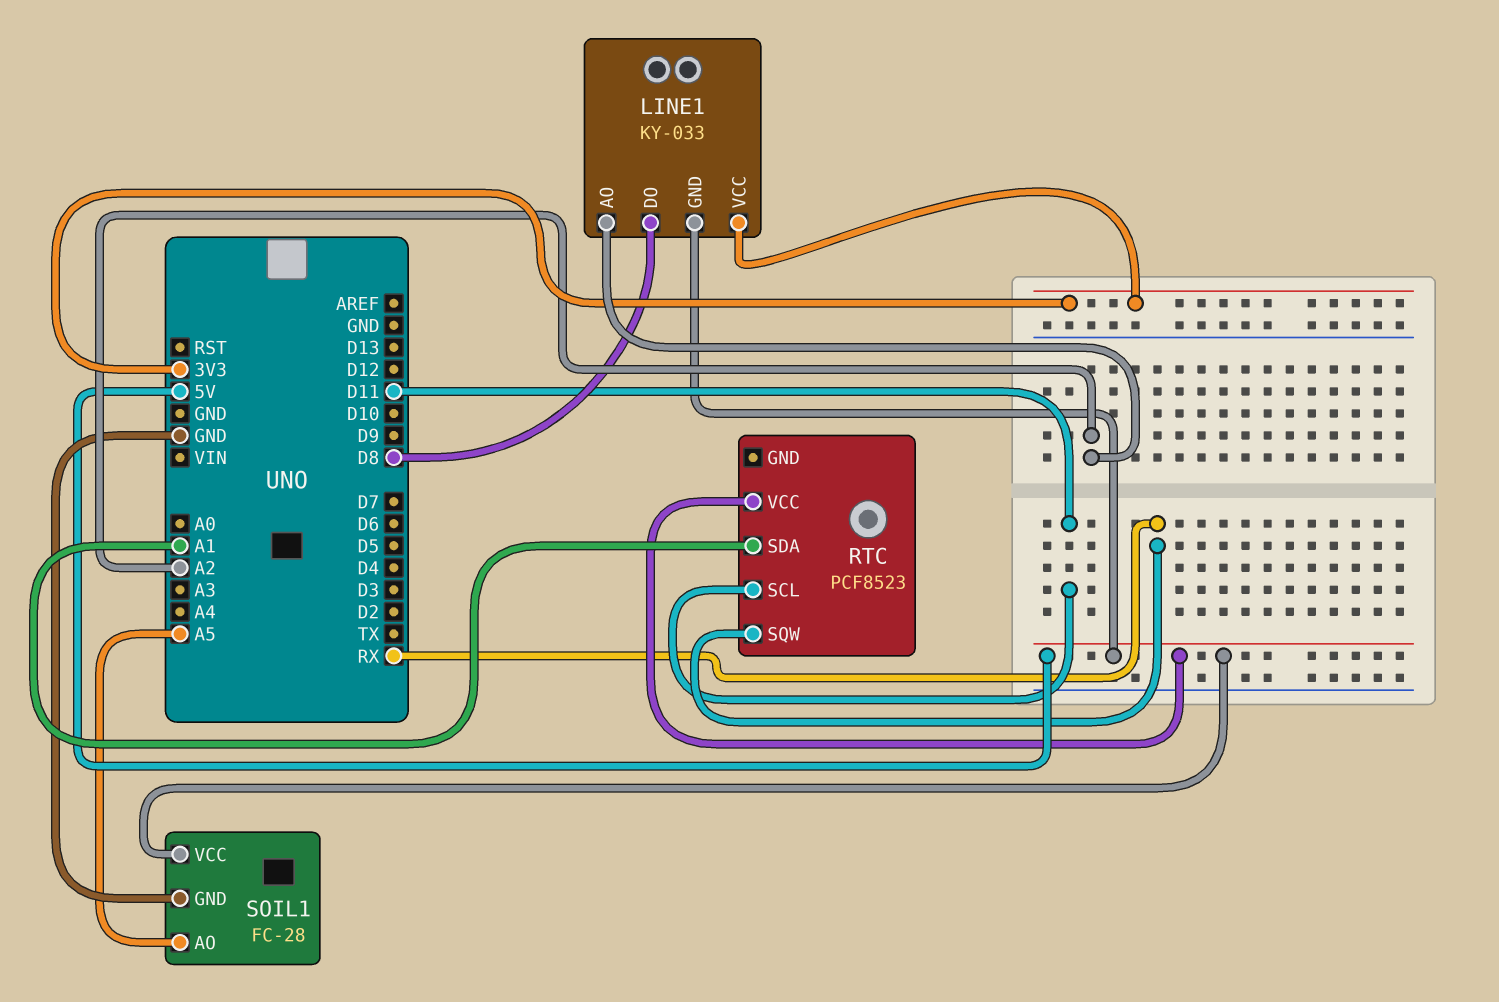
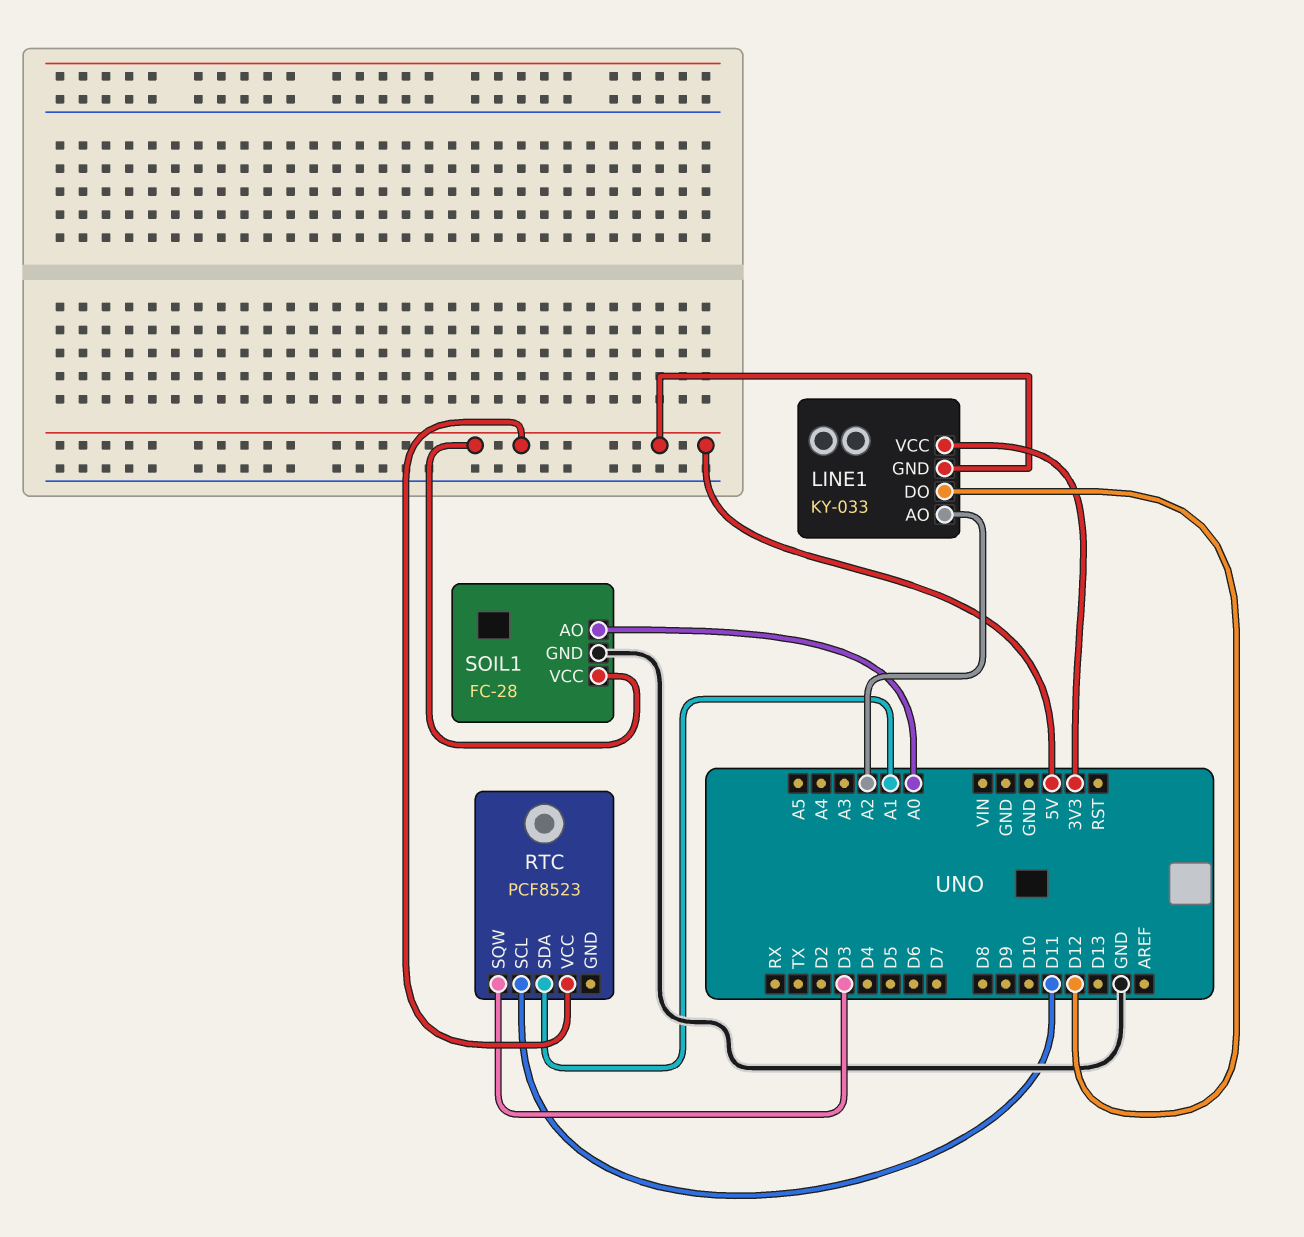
LINE1 pin DO: D8 -> D12
RTC pin SQW: RX -> D3
SOIL1 pin AO: A5 -> A0

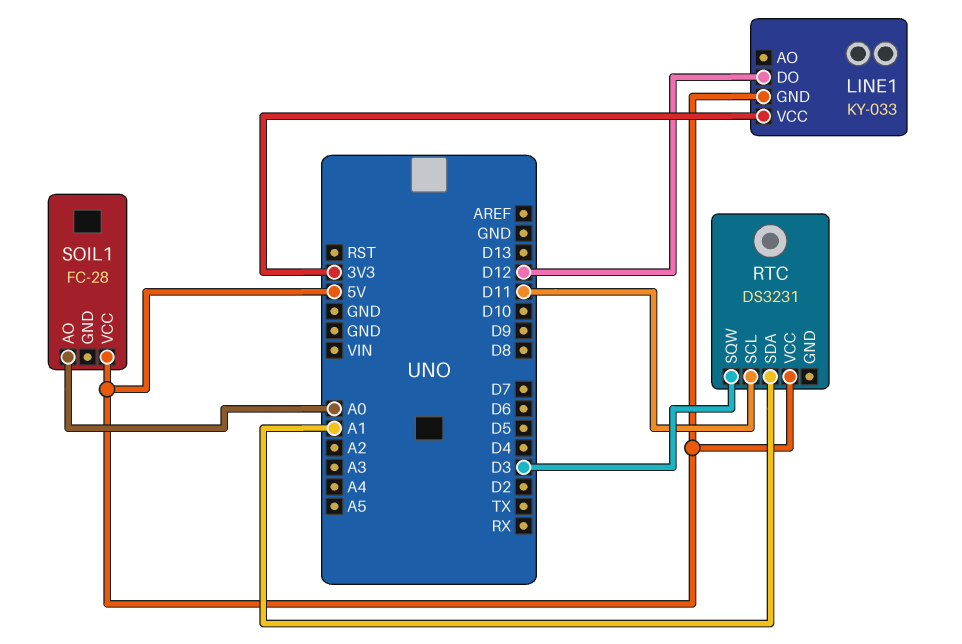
LINE1 pin AO: A2 -> none
RTC: PCF8523 -> DS3231
SOIL1 pin GND: GND -> none

